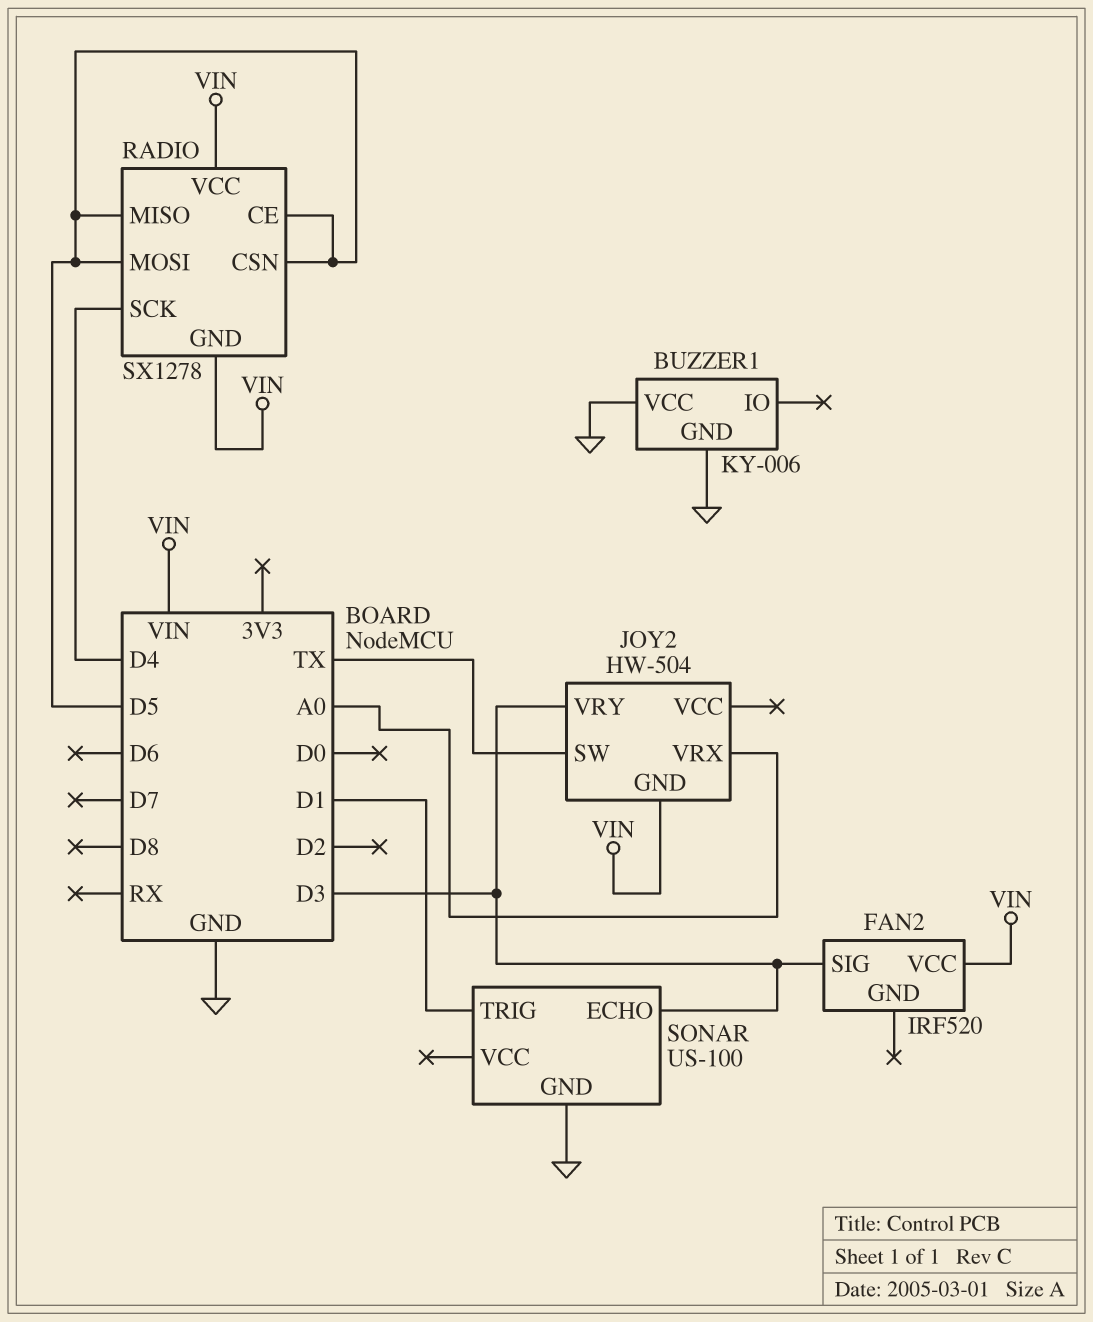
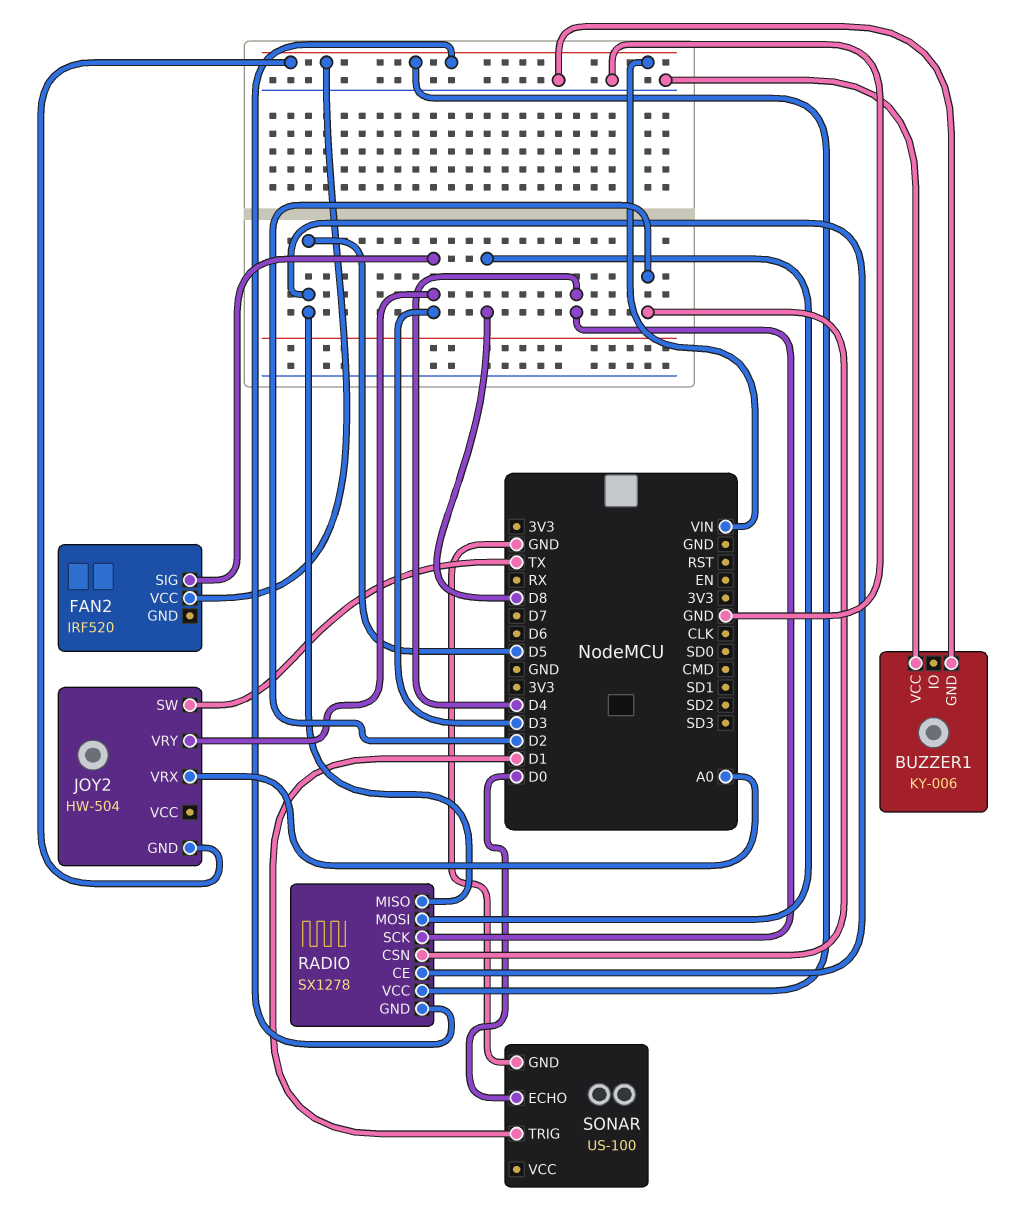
RADIO pin CSN: D5 -> D2
RADIO pin MOSI: D5 -> D8
SONAR pin ECHO: D3 -> D0

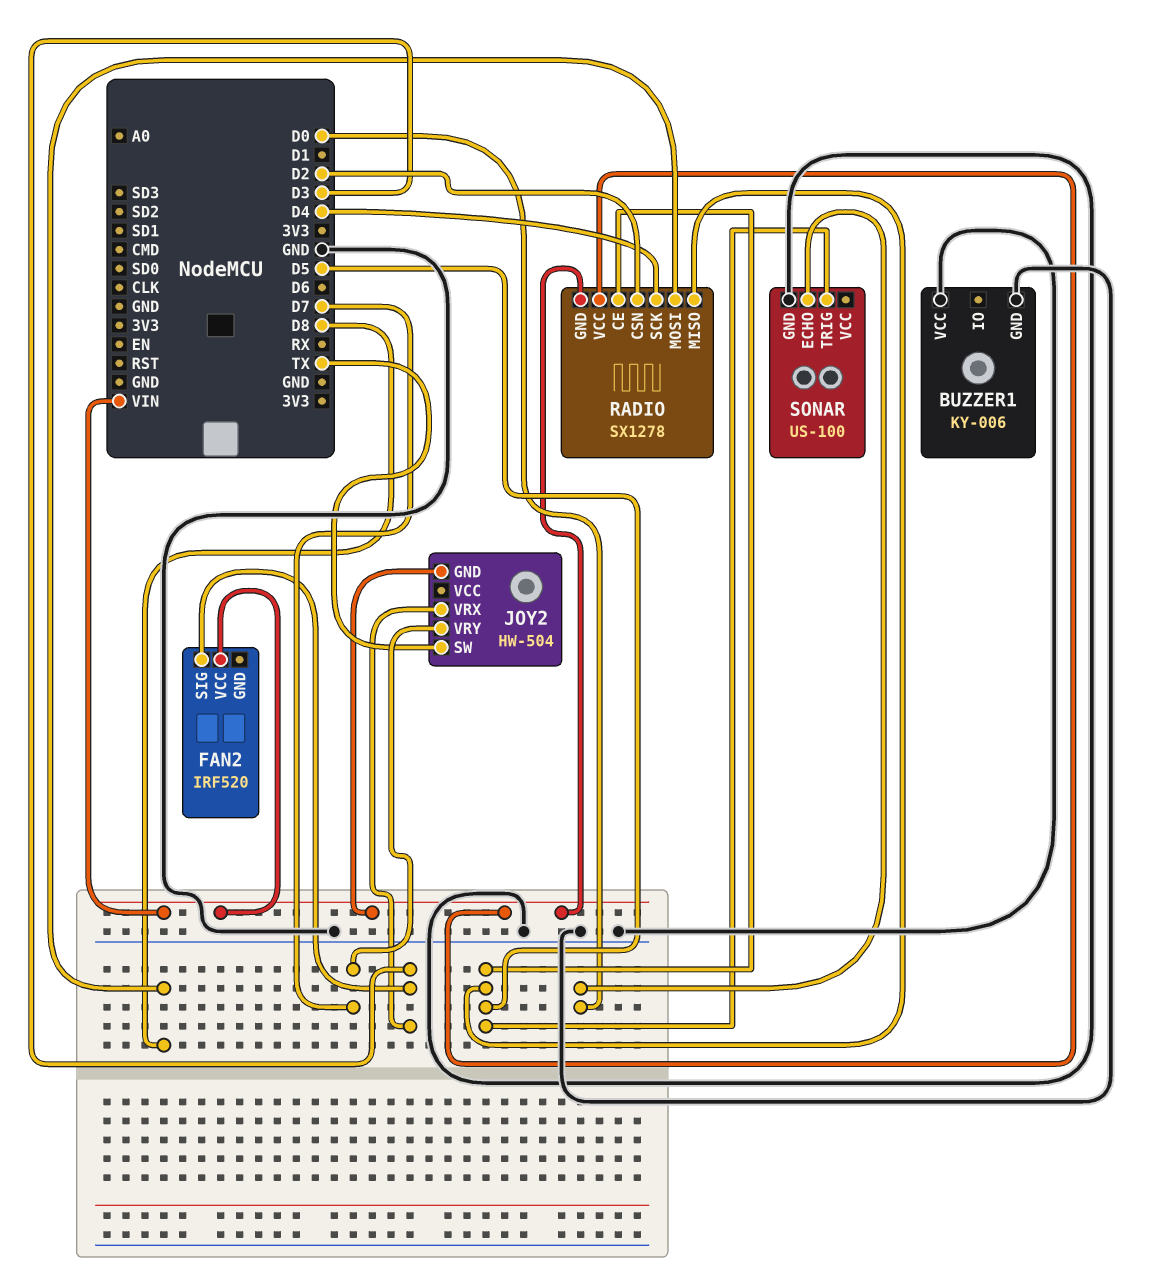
JOY2 pin VRX: A0 -> D3
JOY2 pin VRY: D3 -> D7
SONAR pin TRIG: D1 -> D5

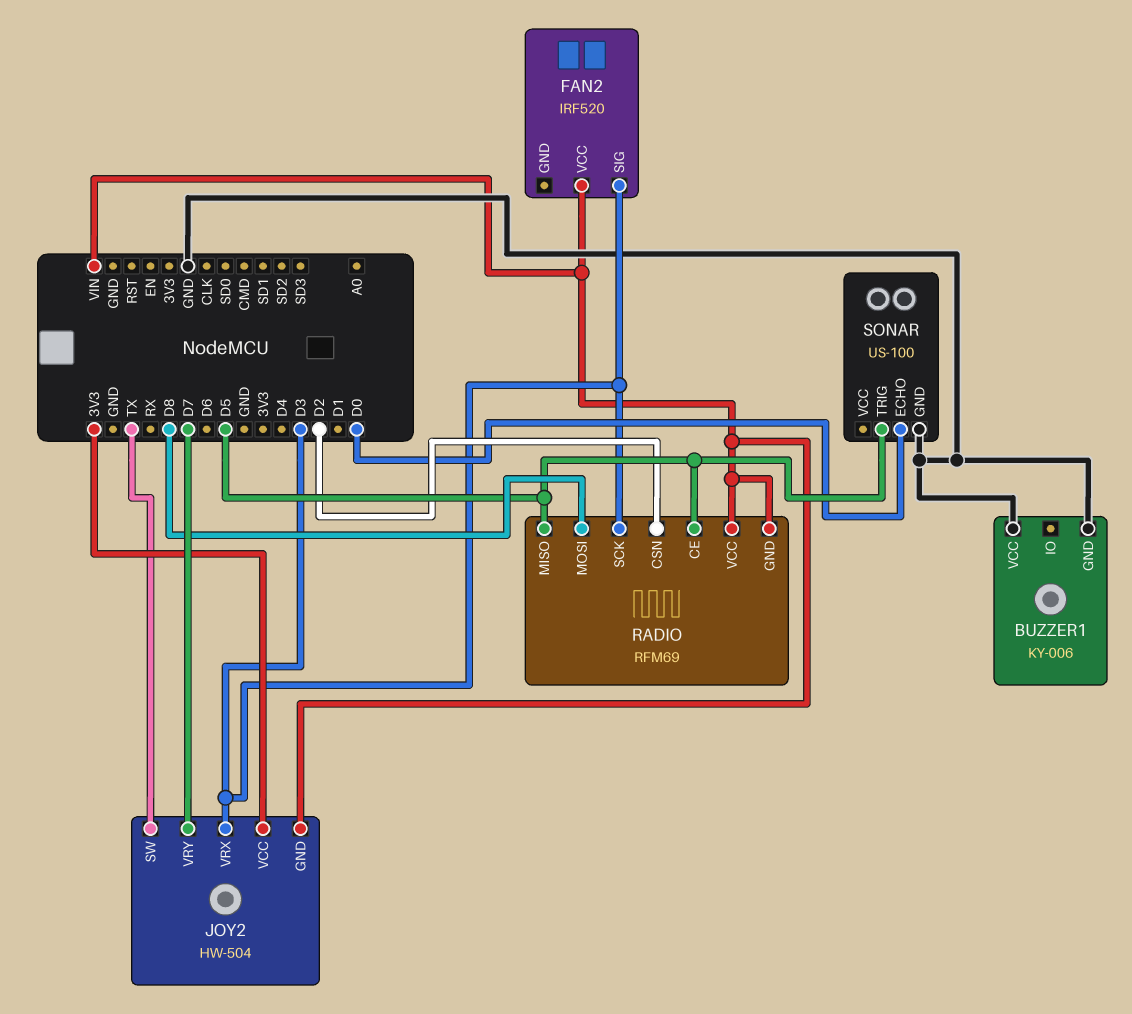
JOY2 pin VCC: none -> 3V3
RADIO: SX1278 -> RFM69
RADIO pin SCK: D4 -> D3

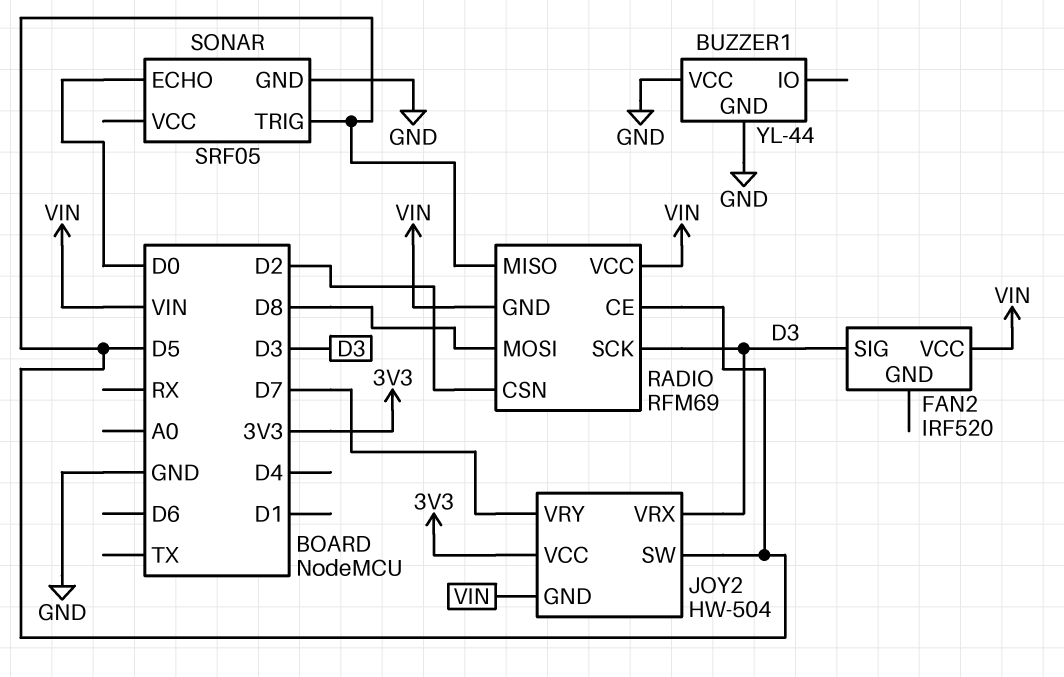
BUZZER1: KY-006 -> YL-44
JOY2 pin SW: TX -> D5
SONAR: US-100 -> SRF05

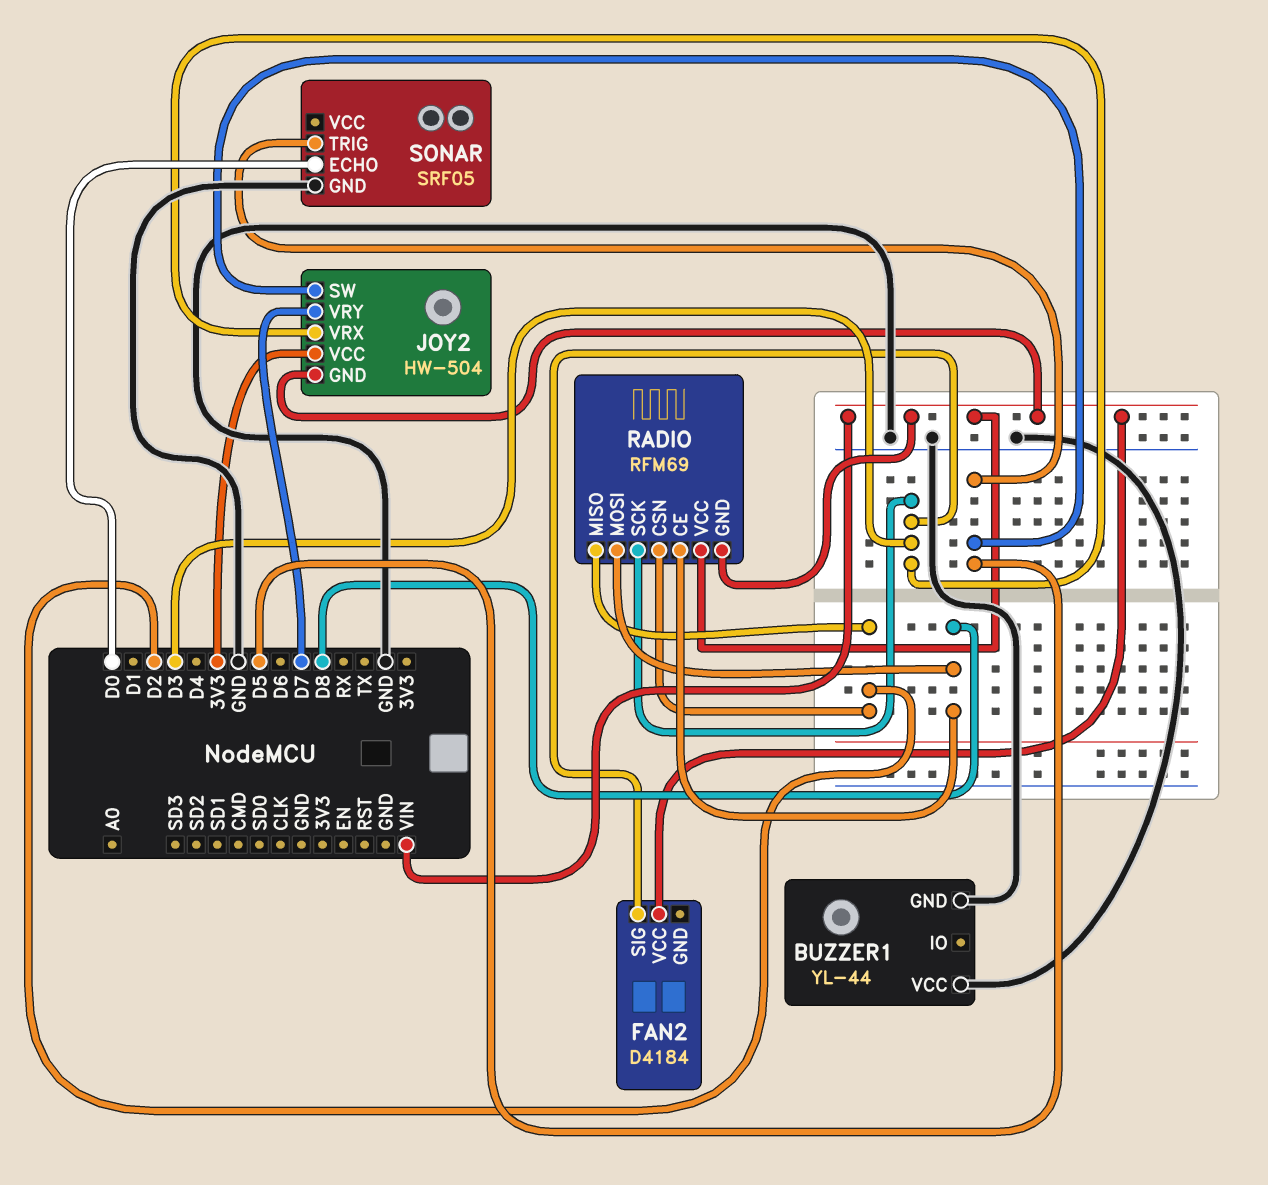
FAN2: IRF520 -> D4184
RADIO pin CE: D5 -> D8
RADIO pin MISO: D5 -> D2

